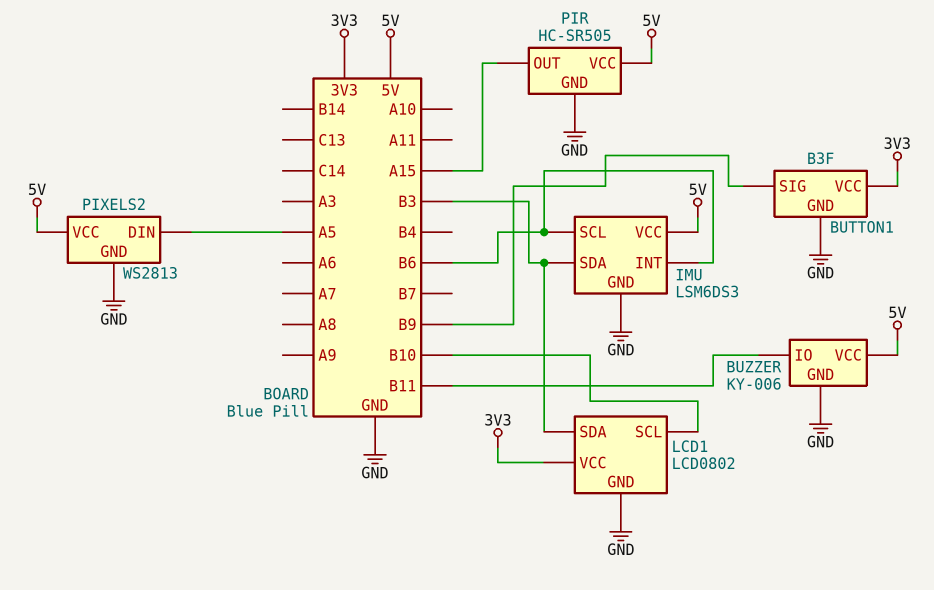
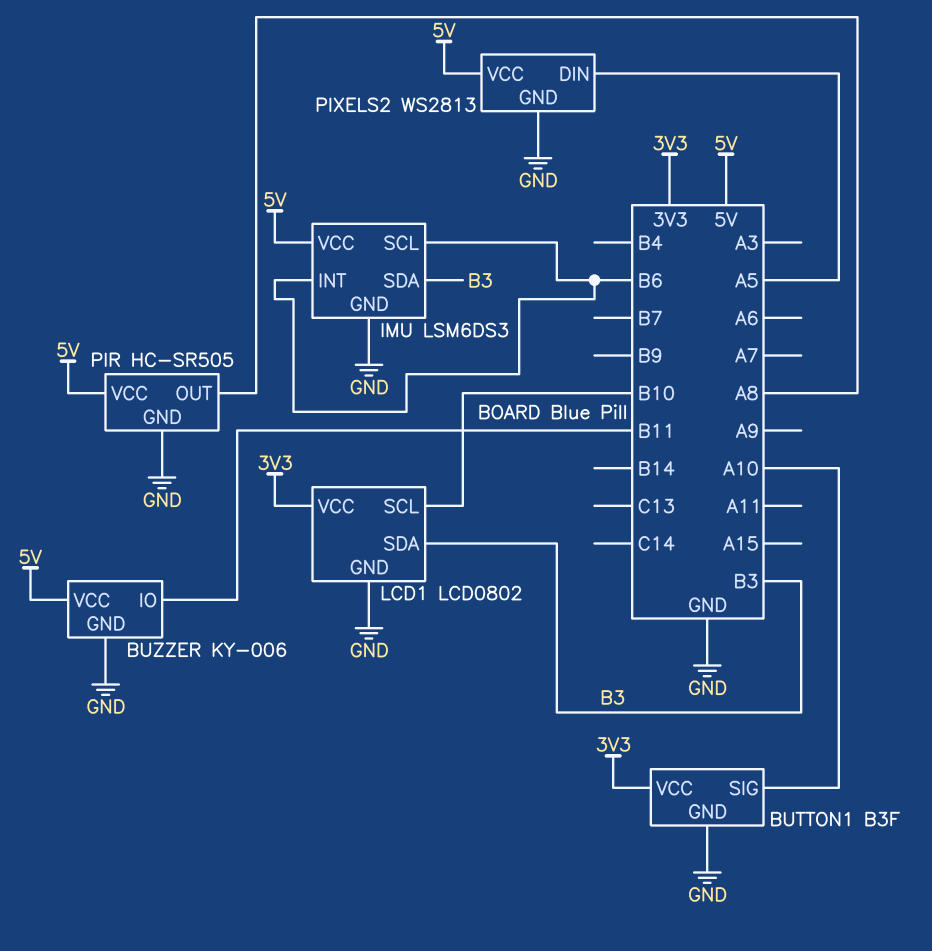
BUTTON1 pin SIG: B9 -> A10
PIR pin OUT: A15 -> A8

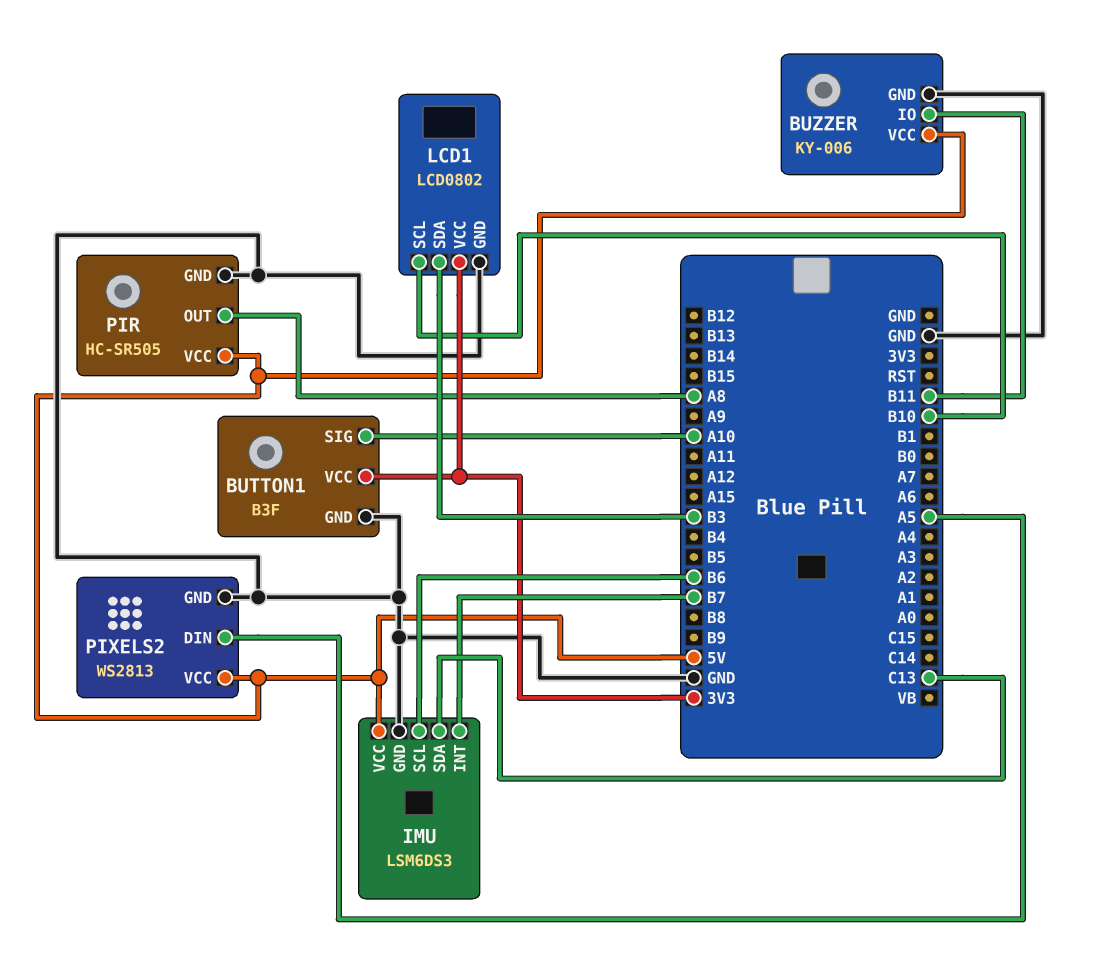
IMU pin INT: B6 -> B7
IMU pin SDA: B3 -> C13

